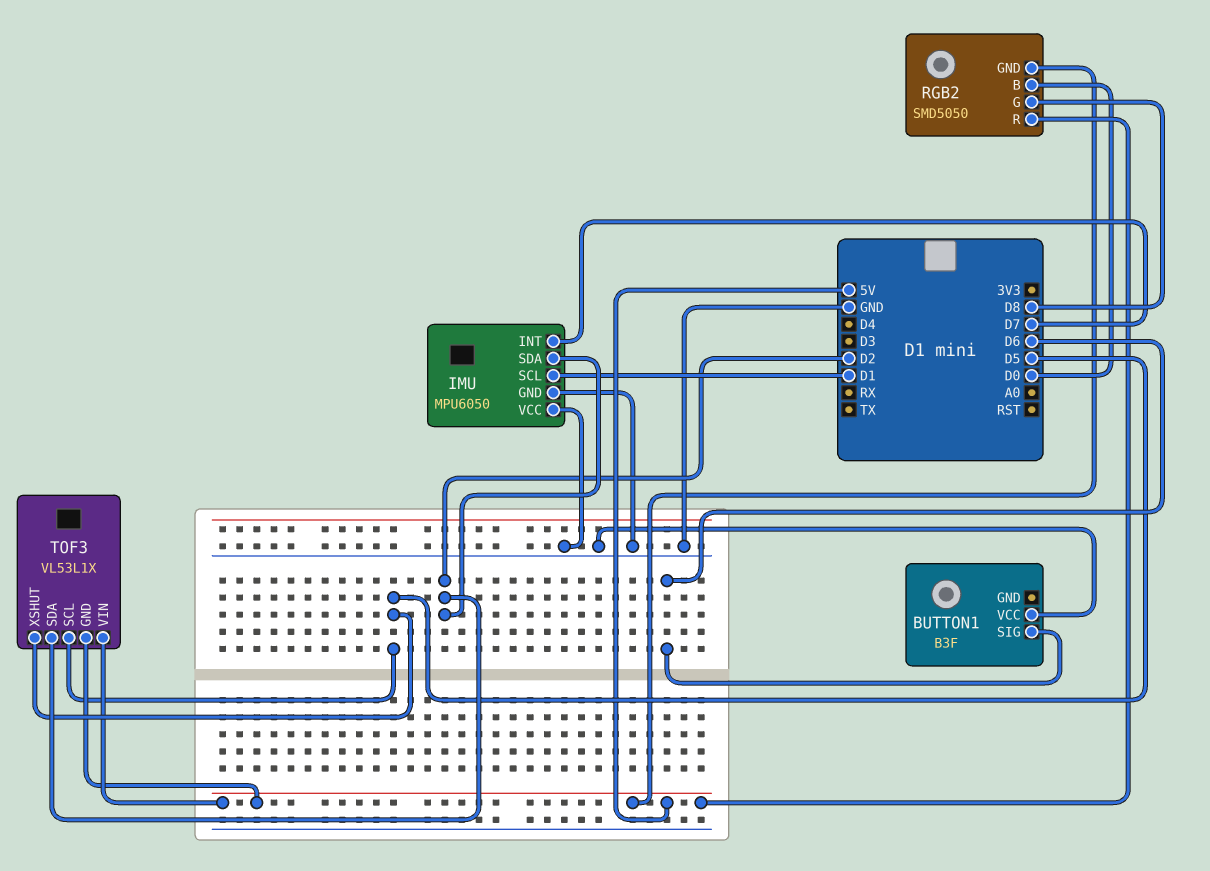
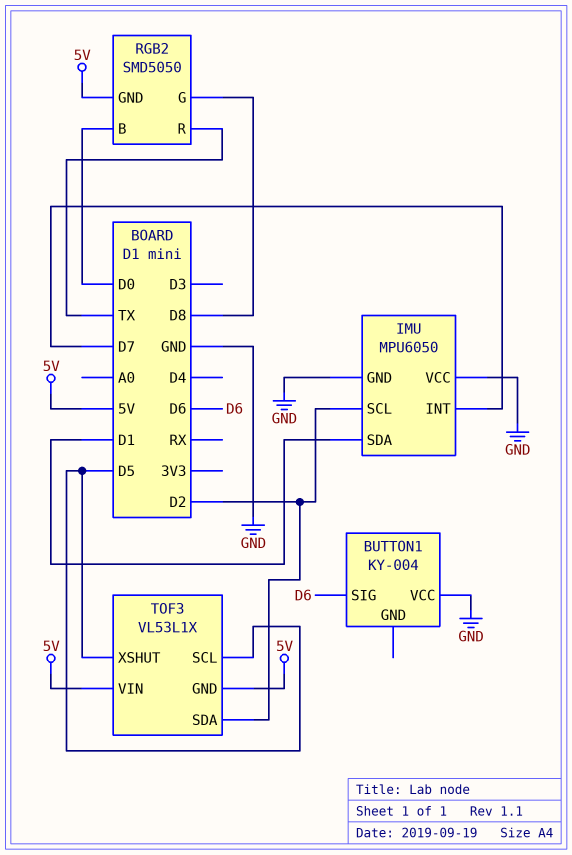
BUTTON1: B3F -> KY-004
IMU pin SCL: D1 -> D2
IMU pin SDA: D2 -> D1
RGB2 pin R: 5V -> TX

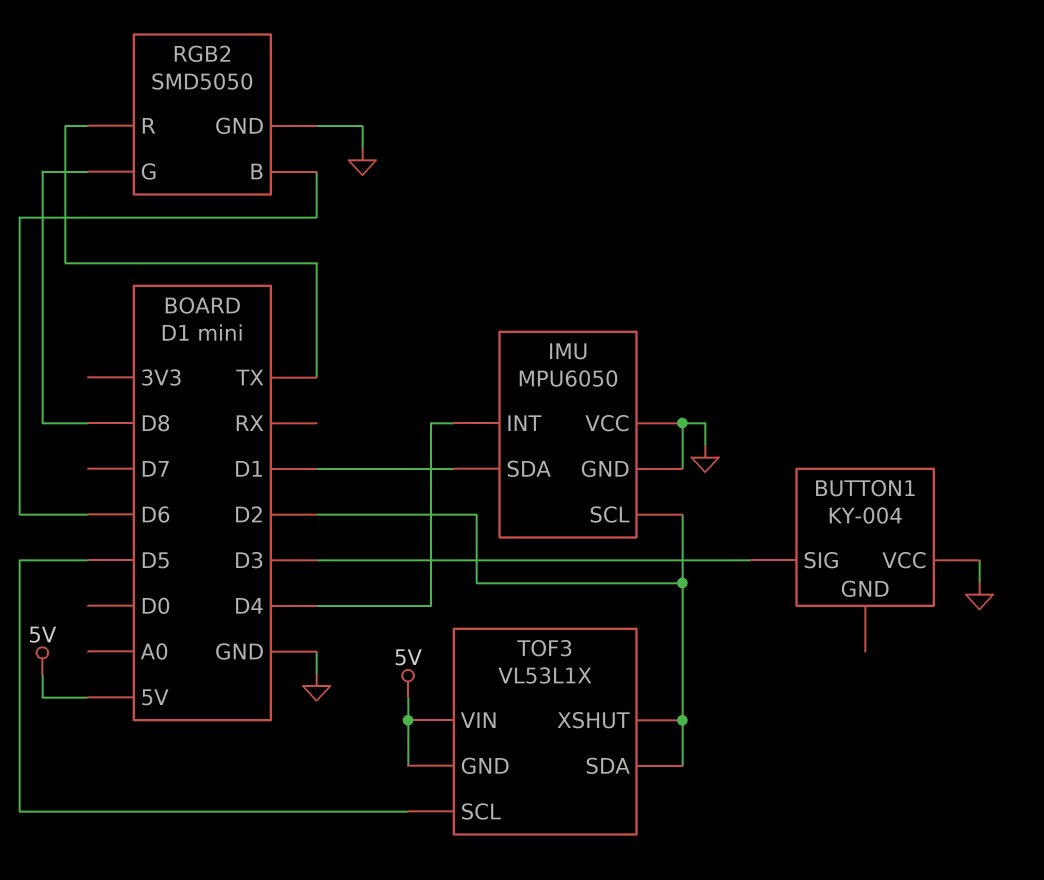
BUTTON1 pin SIG: D6 -> D3
IMU pin INT: D7 -> D4
RGB2 pin B: D0 -> D6
RGB2 pin GND: 5V -> GND
TOF3 pin XSHUT: D5 -> D2

